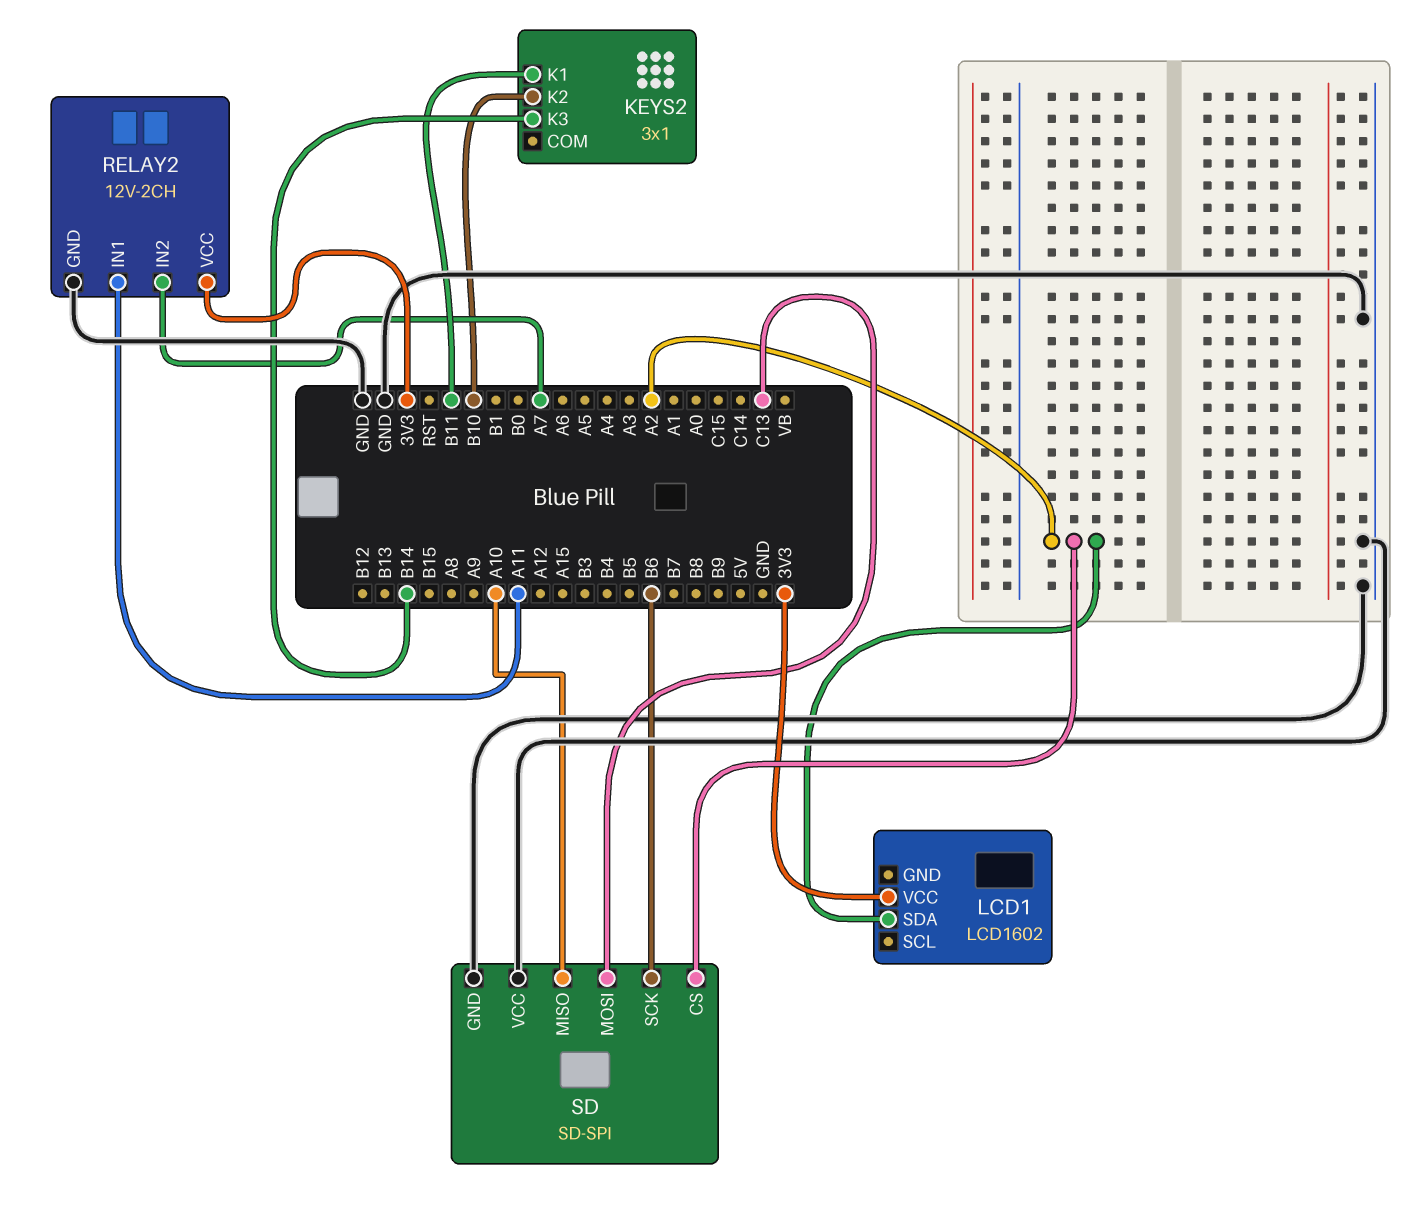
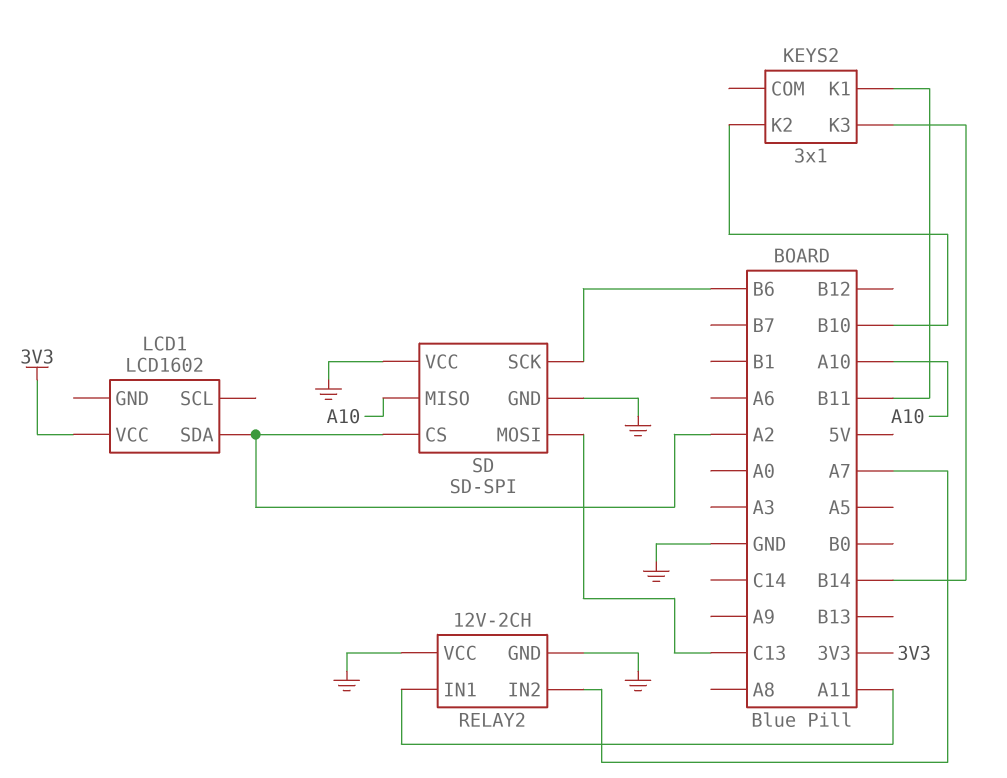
RELAY2 pin VCC: 3V3 -> GND

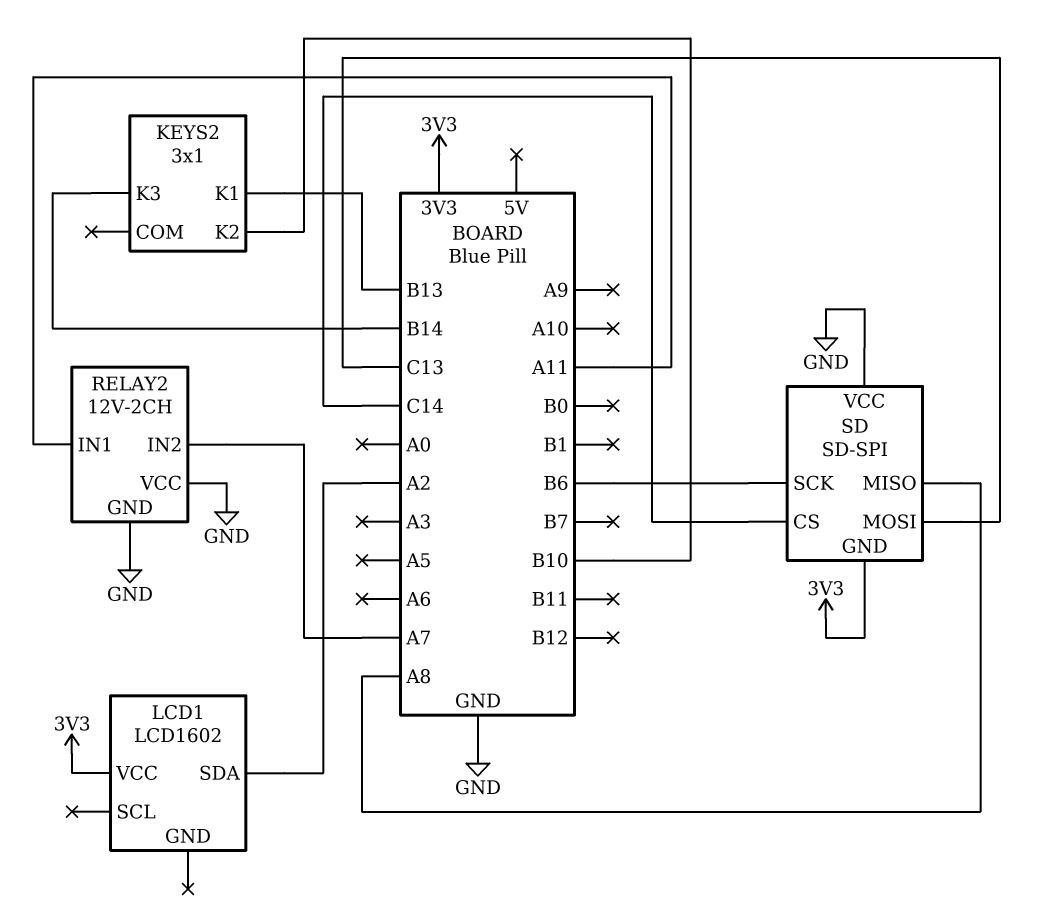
KEYS2 pin K1: B11 -> B13
SD pin CS: A2 -> C14
SD pin GND: GND -> 3V3
SD pin MISO: A10 -> A8

